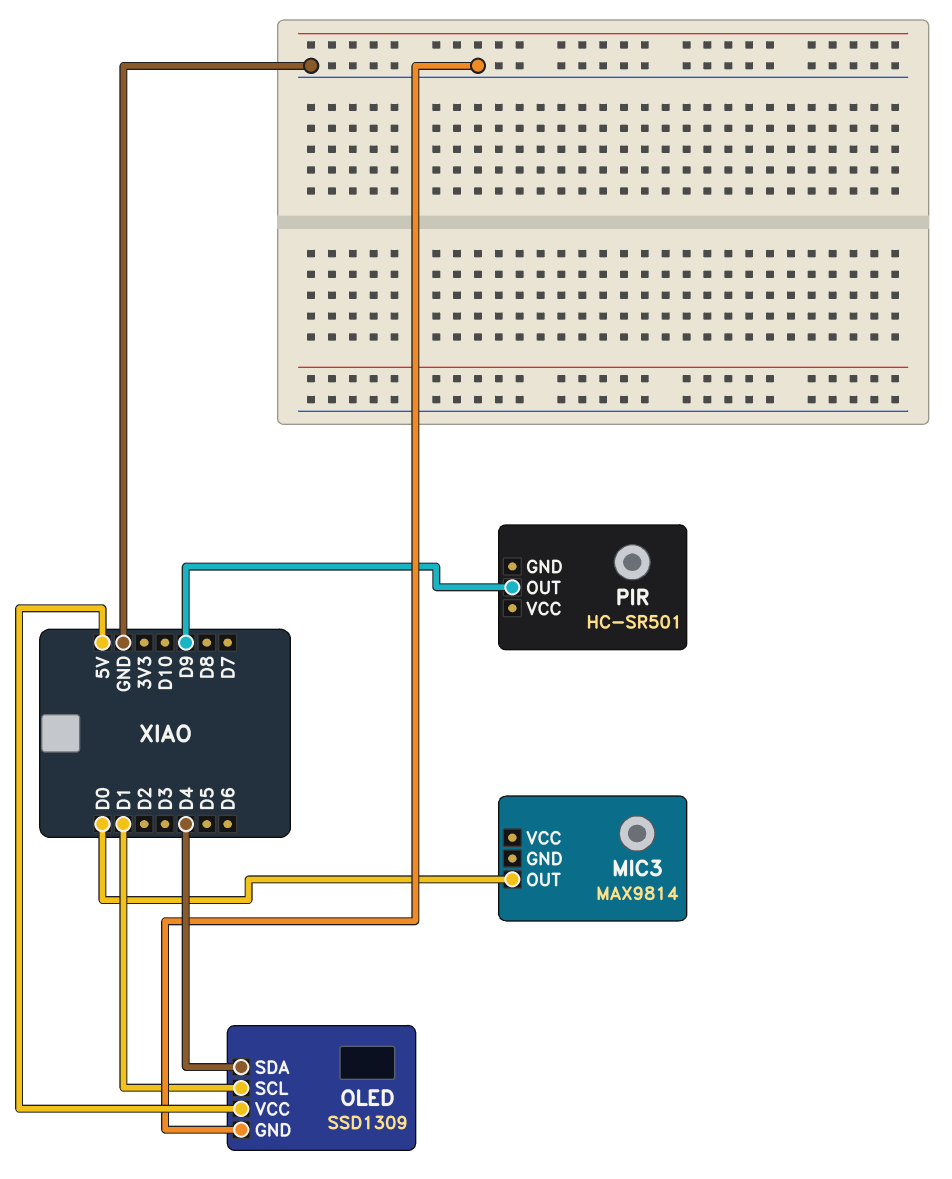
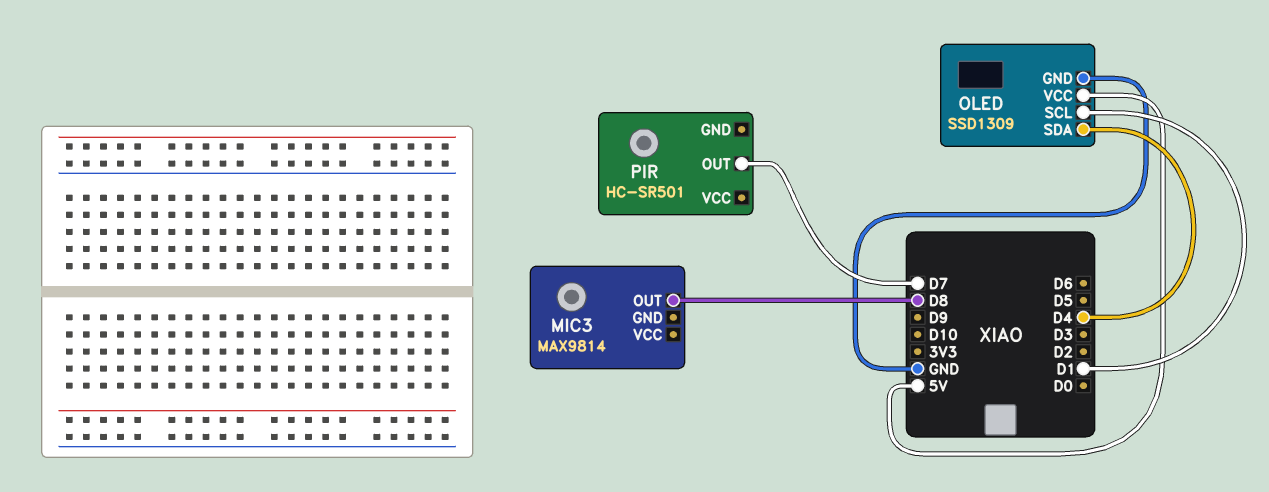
MIC3 pin OUT: D0 -> D8
PIR pin OUT: D9 -> D7

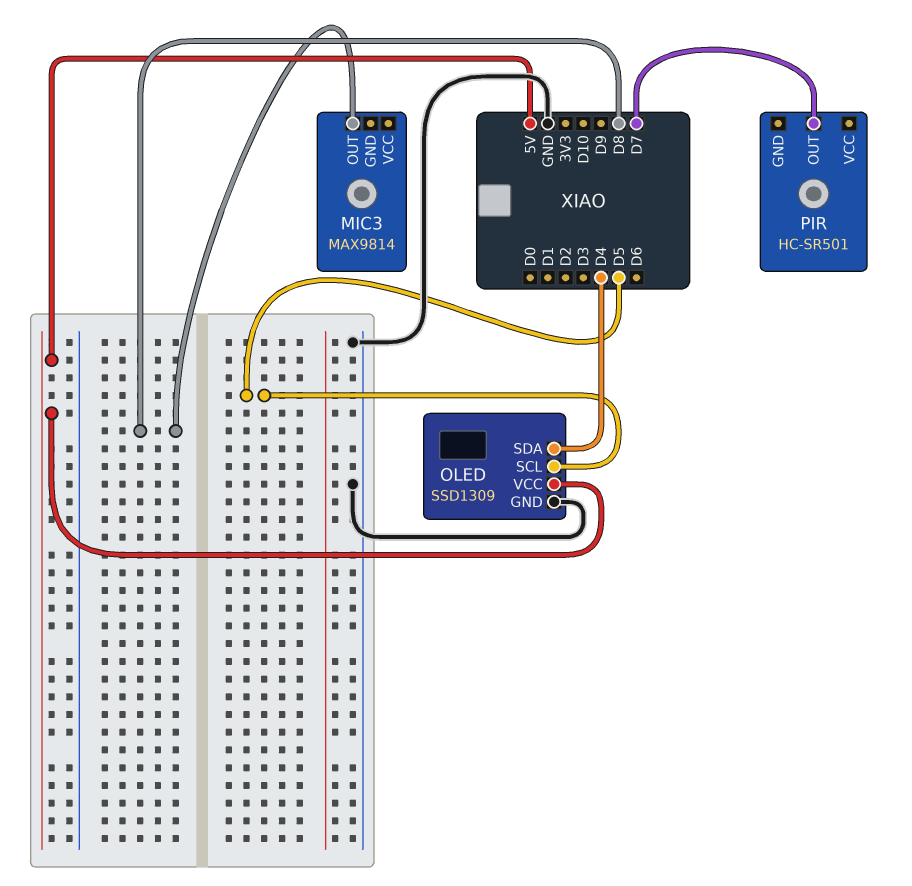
OLED pin SCL: D1 -> D5

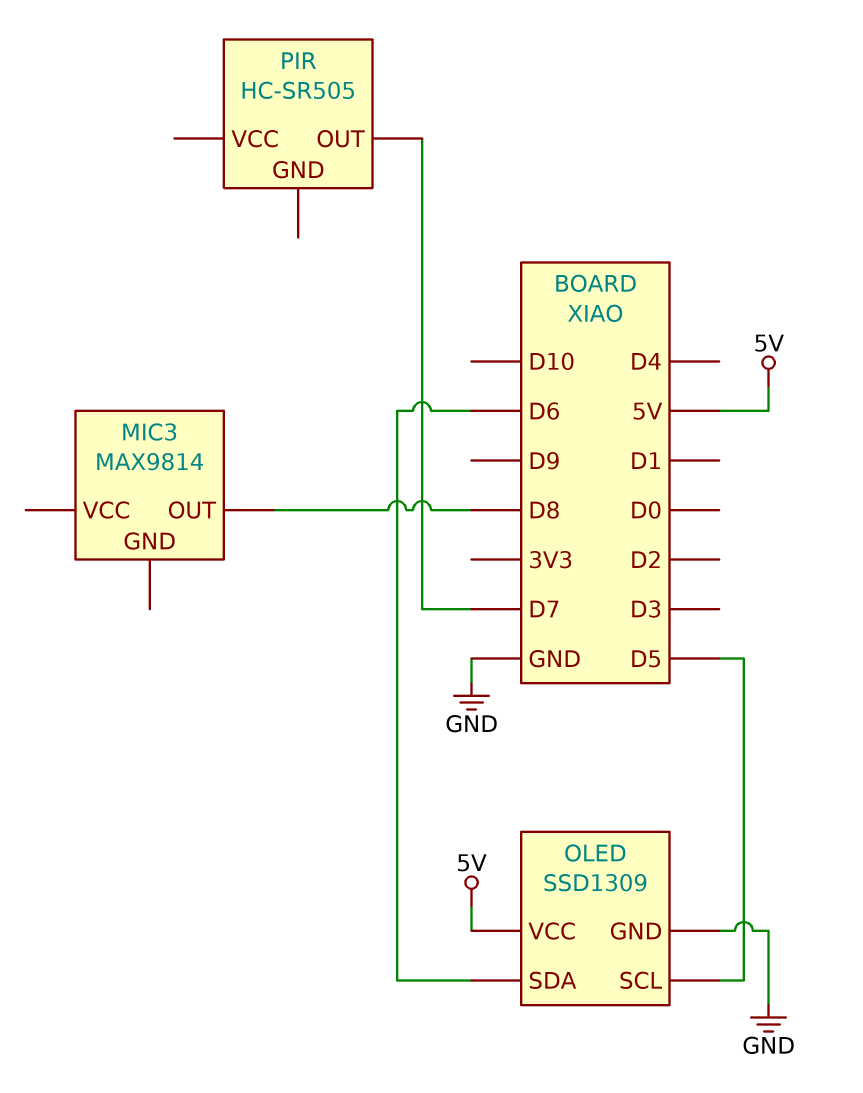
OLED pin SDA: D4 -> D6
PIR: HC-SR501 -> HC-SR505

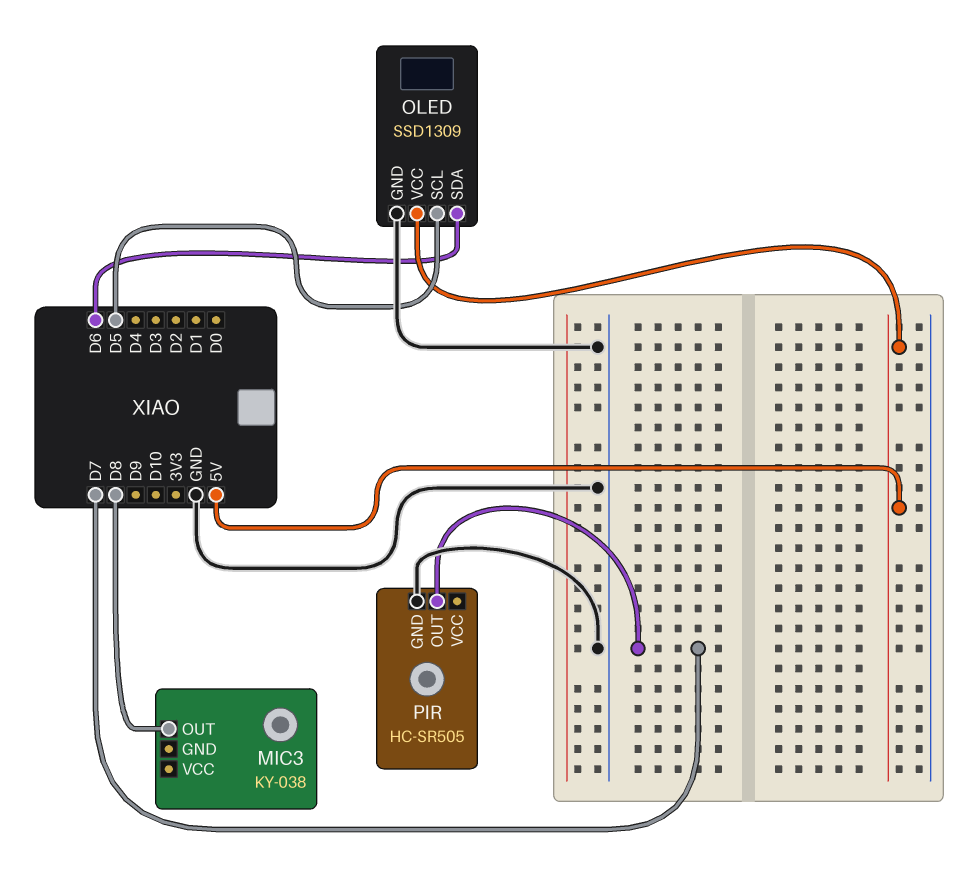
MIC3: MAX9814 -> KY-038
PIR pin GND: none -> GND

